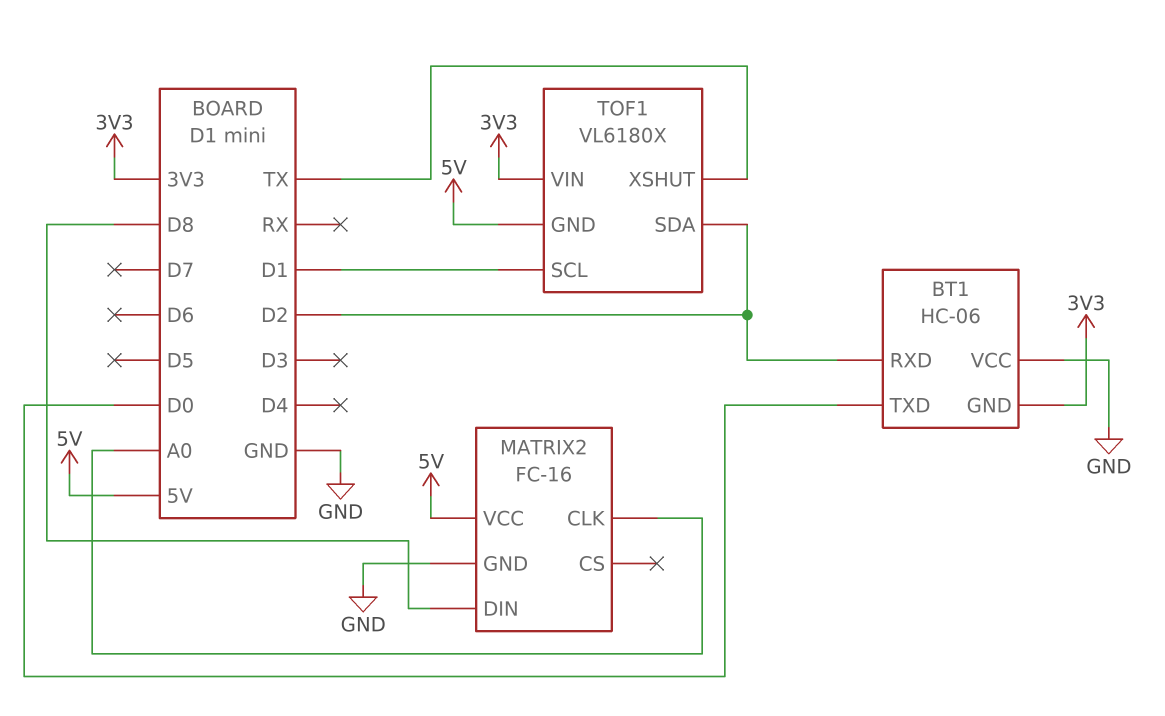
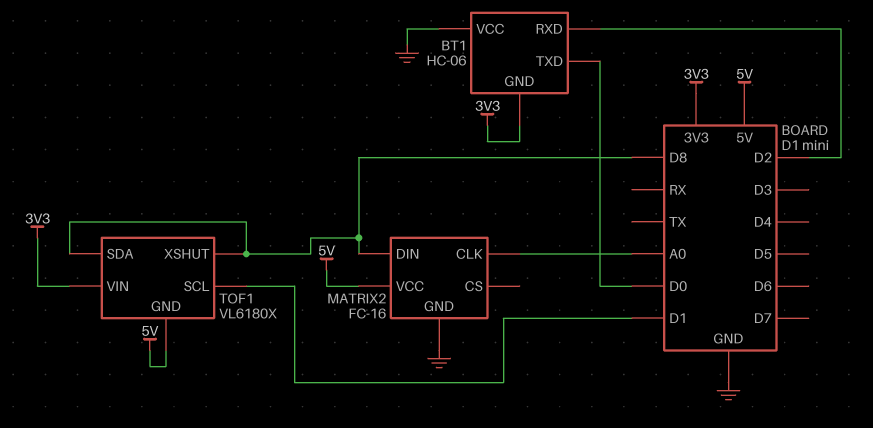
TOF1 pin SDA: D2 -> D8
TOF1 pin XSHUT: TX -> D8

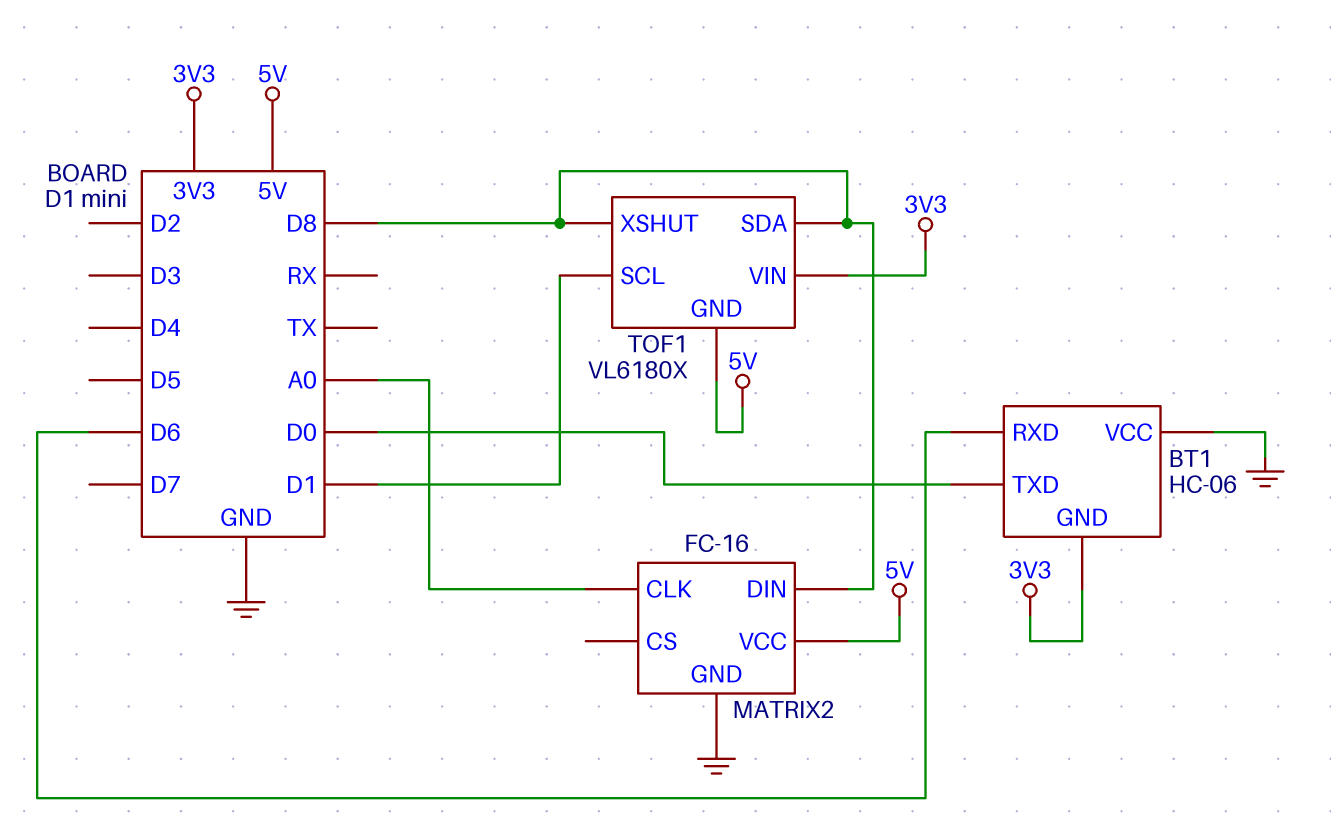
BT1 pin RXD: D2 -> D6

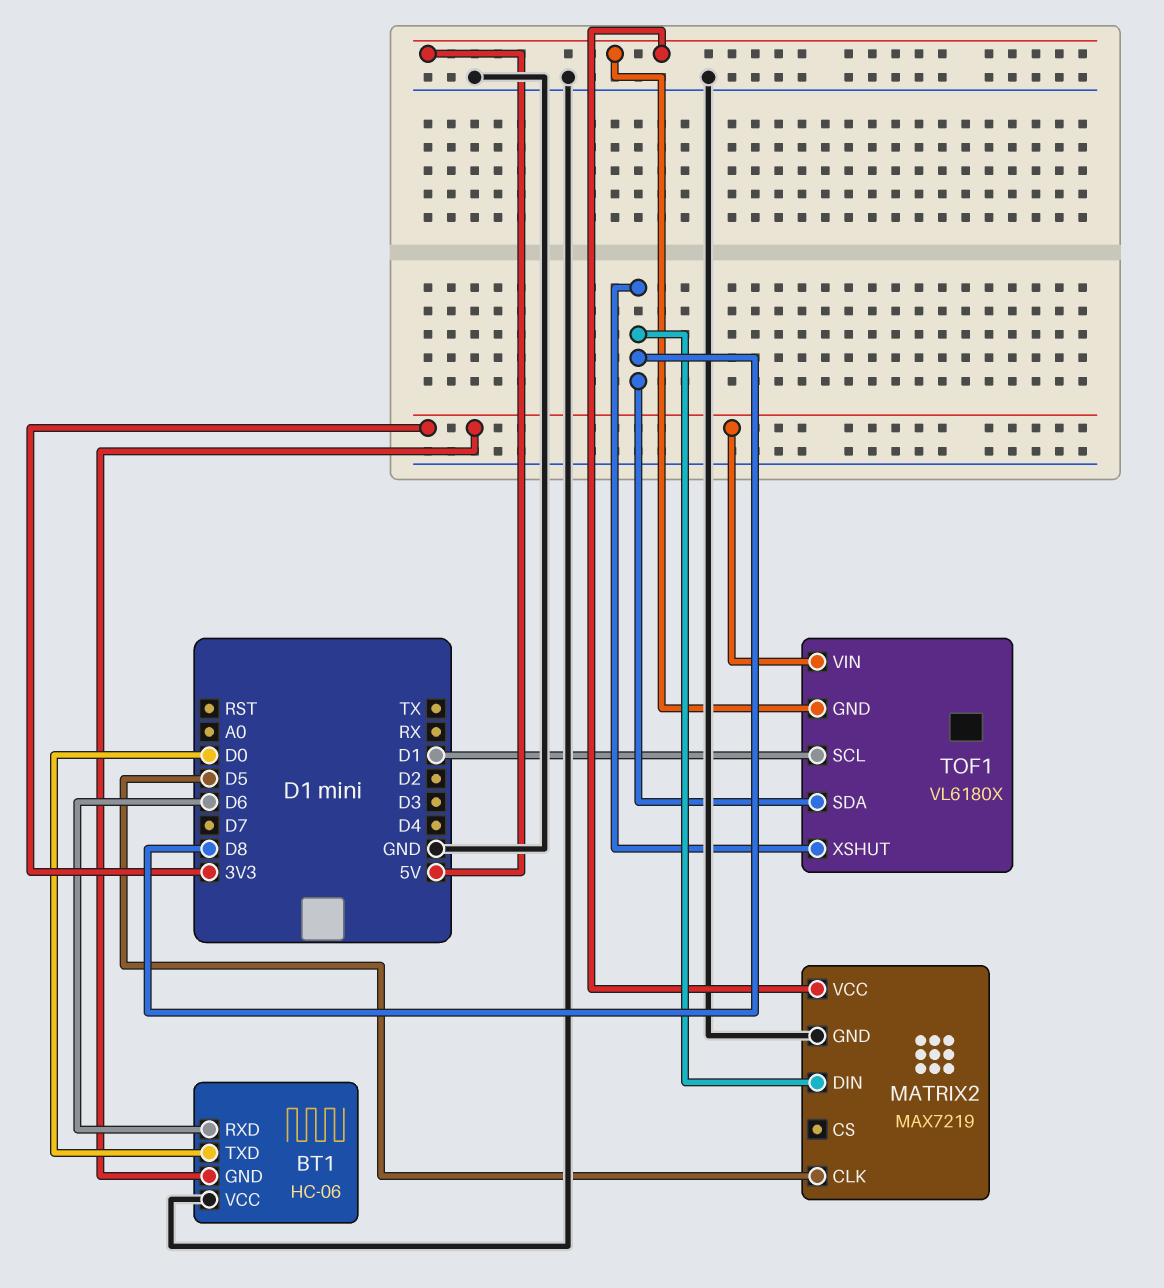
MATRIX2: FC-16 -> MAX7219
MATRIX2 pin CLK: A0 -> D5

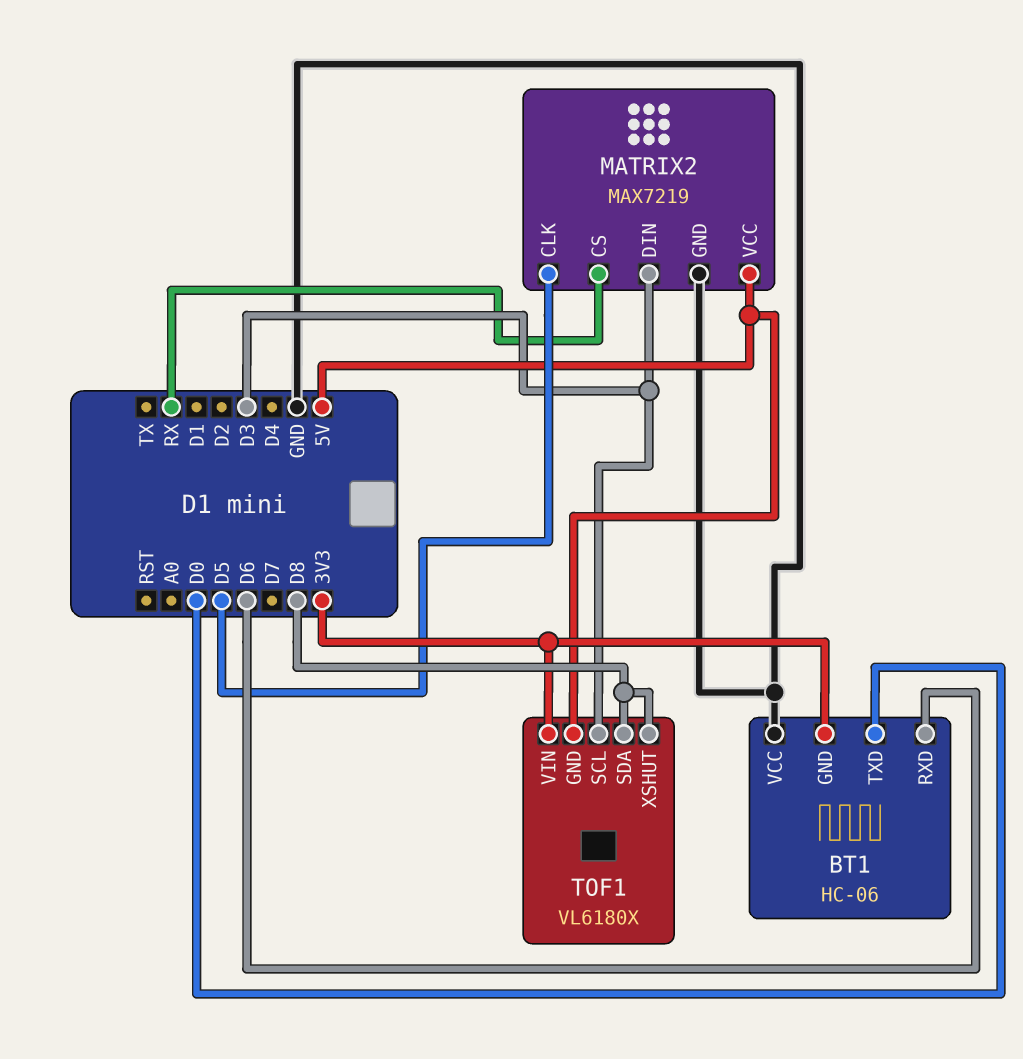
MATRIX2 pin CS: none -> RX
MATRIX2 pin DIN: D8 -> D3
TOF1 pin SCL: D1 -> D3

